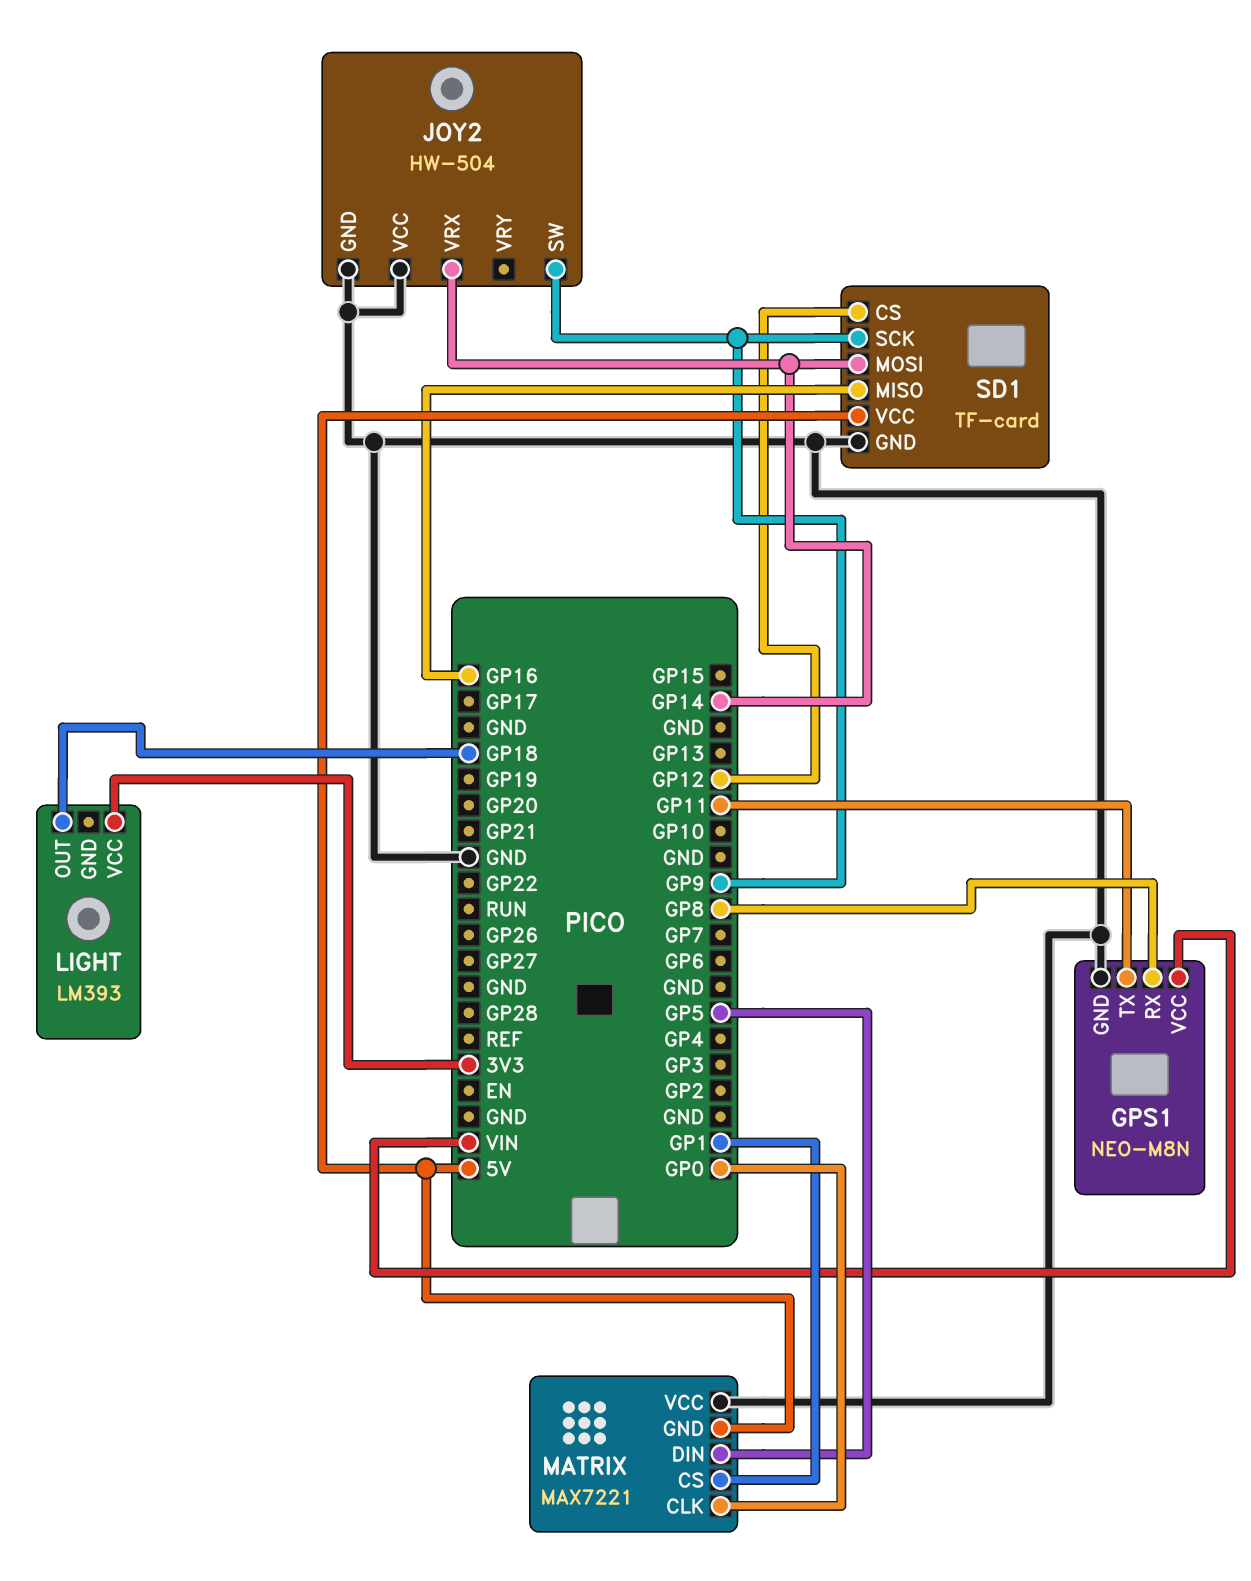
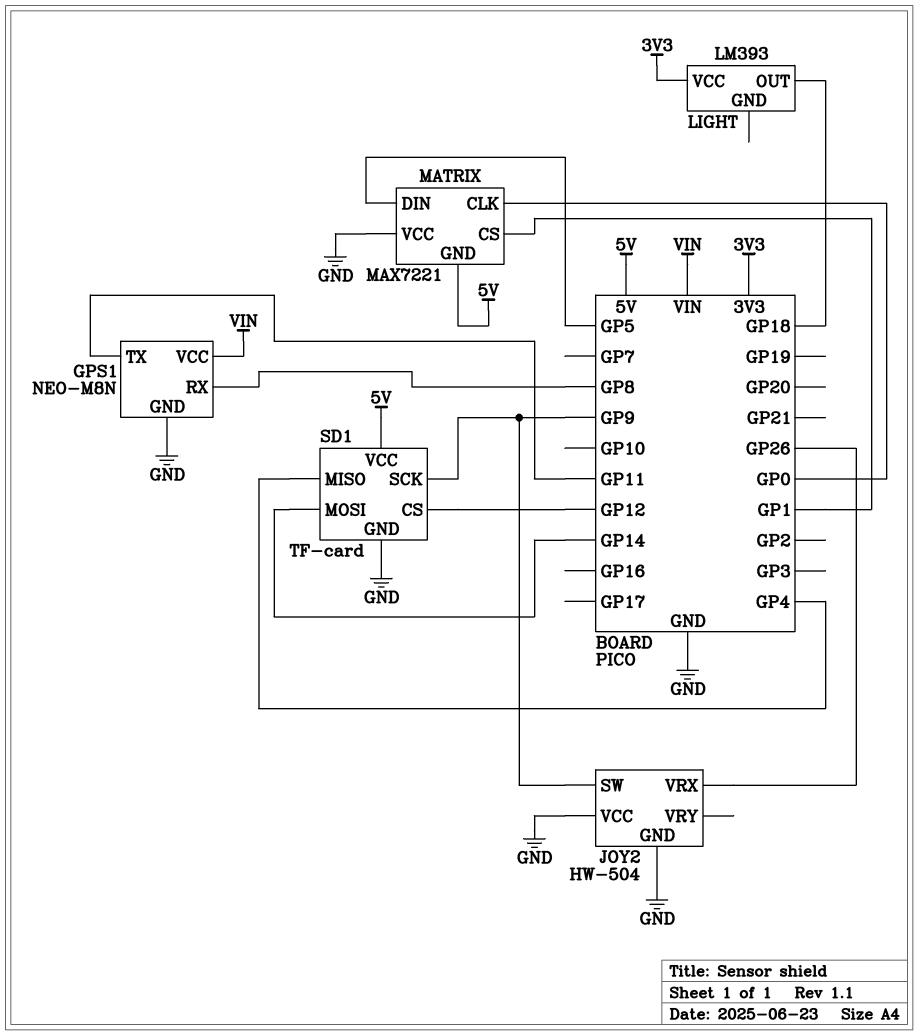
JOY2 pin VRX: GP14 -> GP26
SD1 pin MISO: GP16 -> GP4

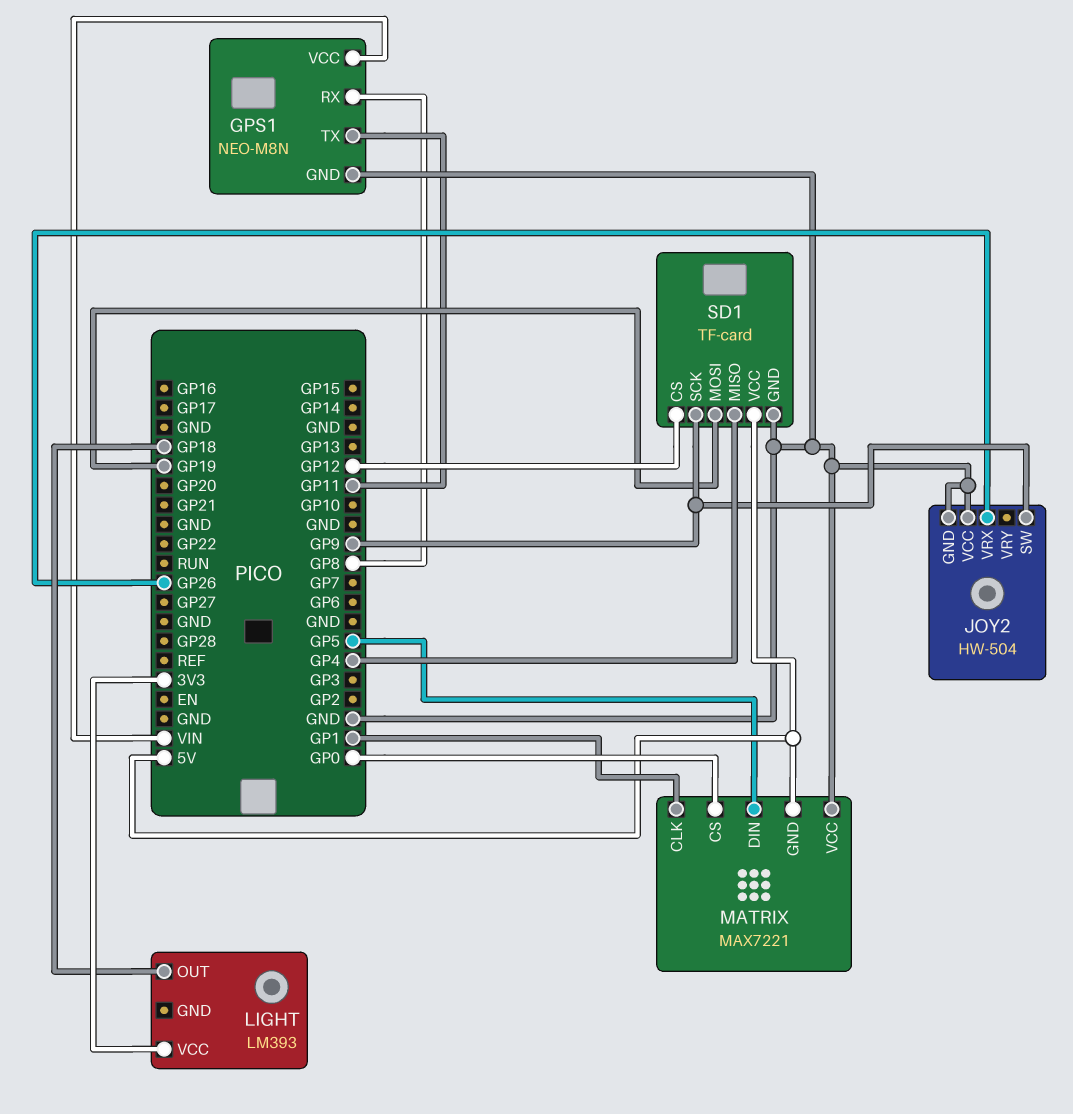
MATRIX pin CLK: GP0 -> GP1
MATRIX pin CS: GP1 -> GP0
SD1 pin MOSI: GP14 -> GP19

